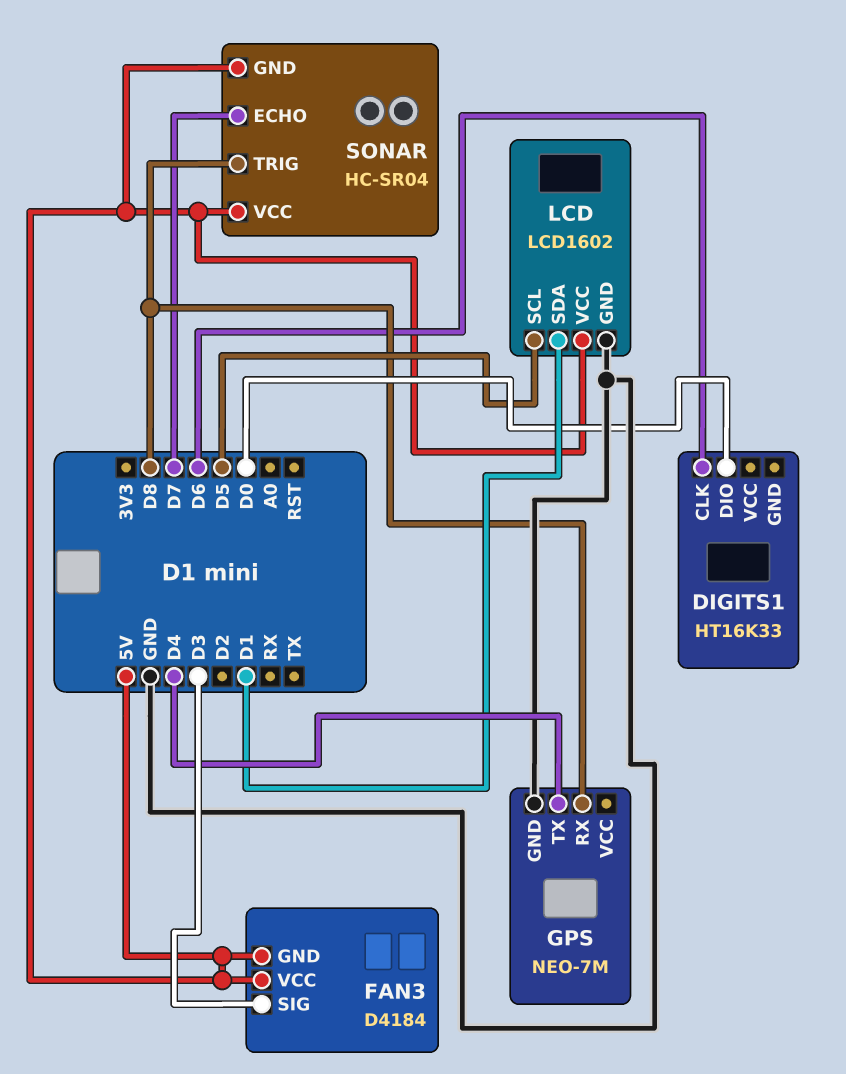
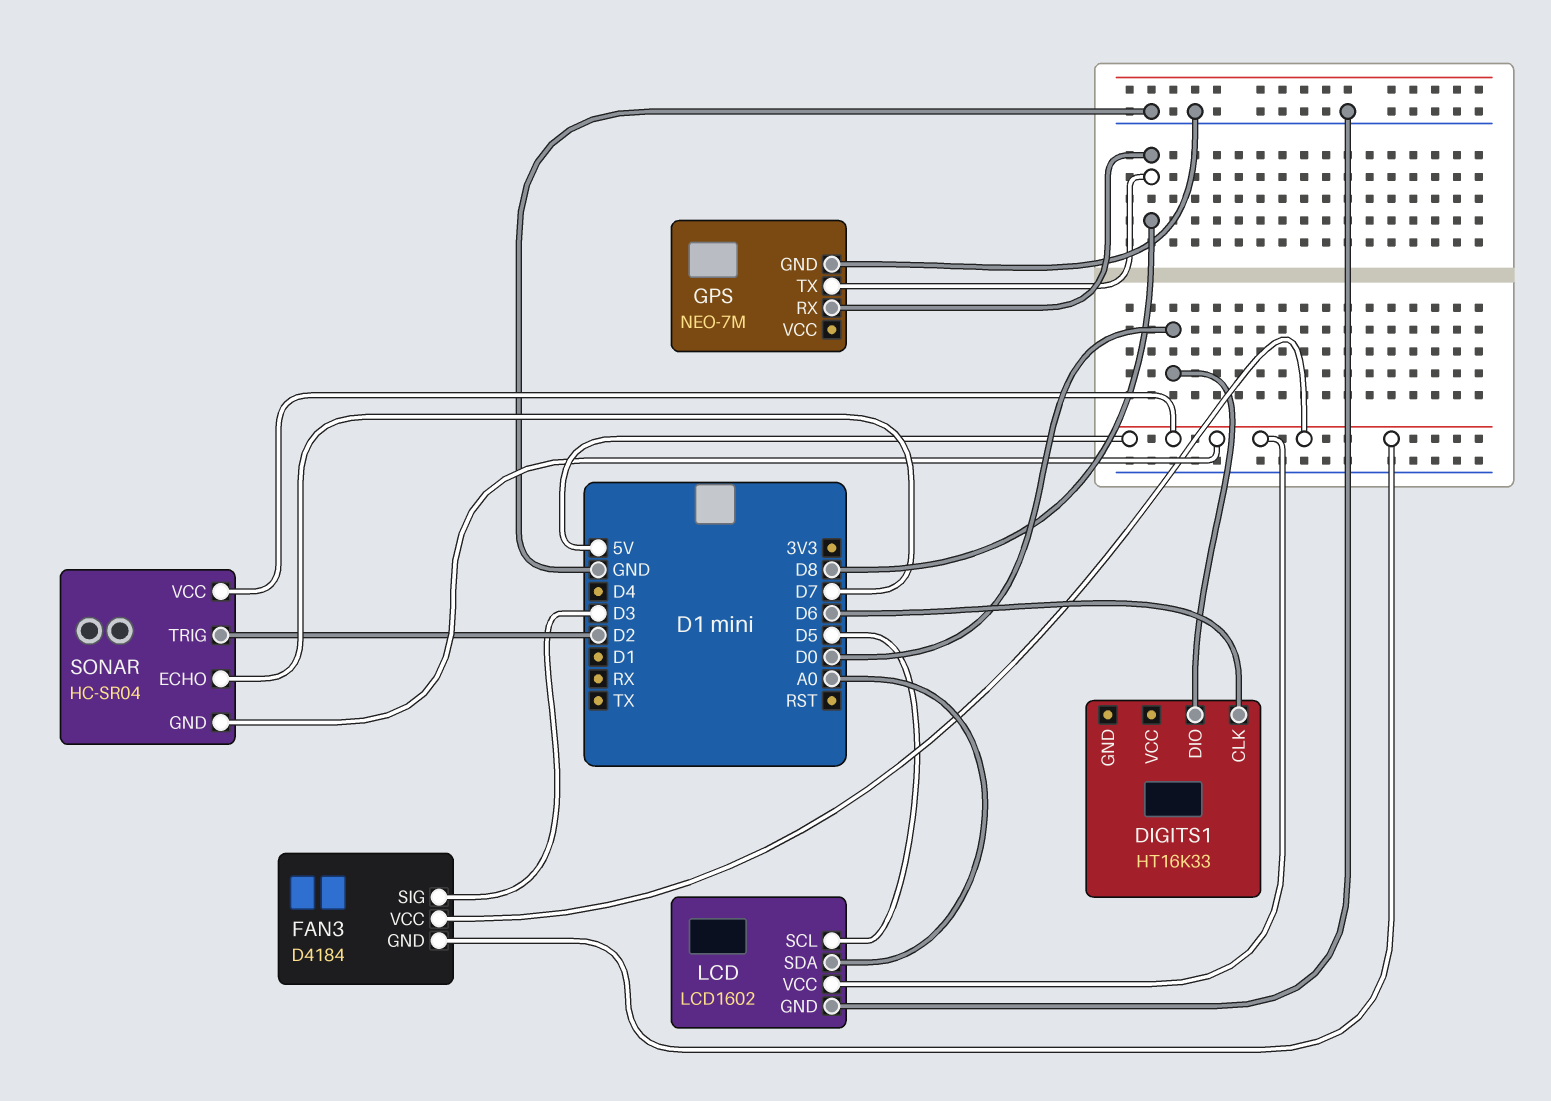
GPS pin TX: D4 -> D8
LCD pin SDA: D1 -> A0
SONAR pin TRIG: D8 -> D2

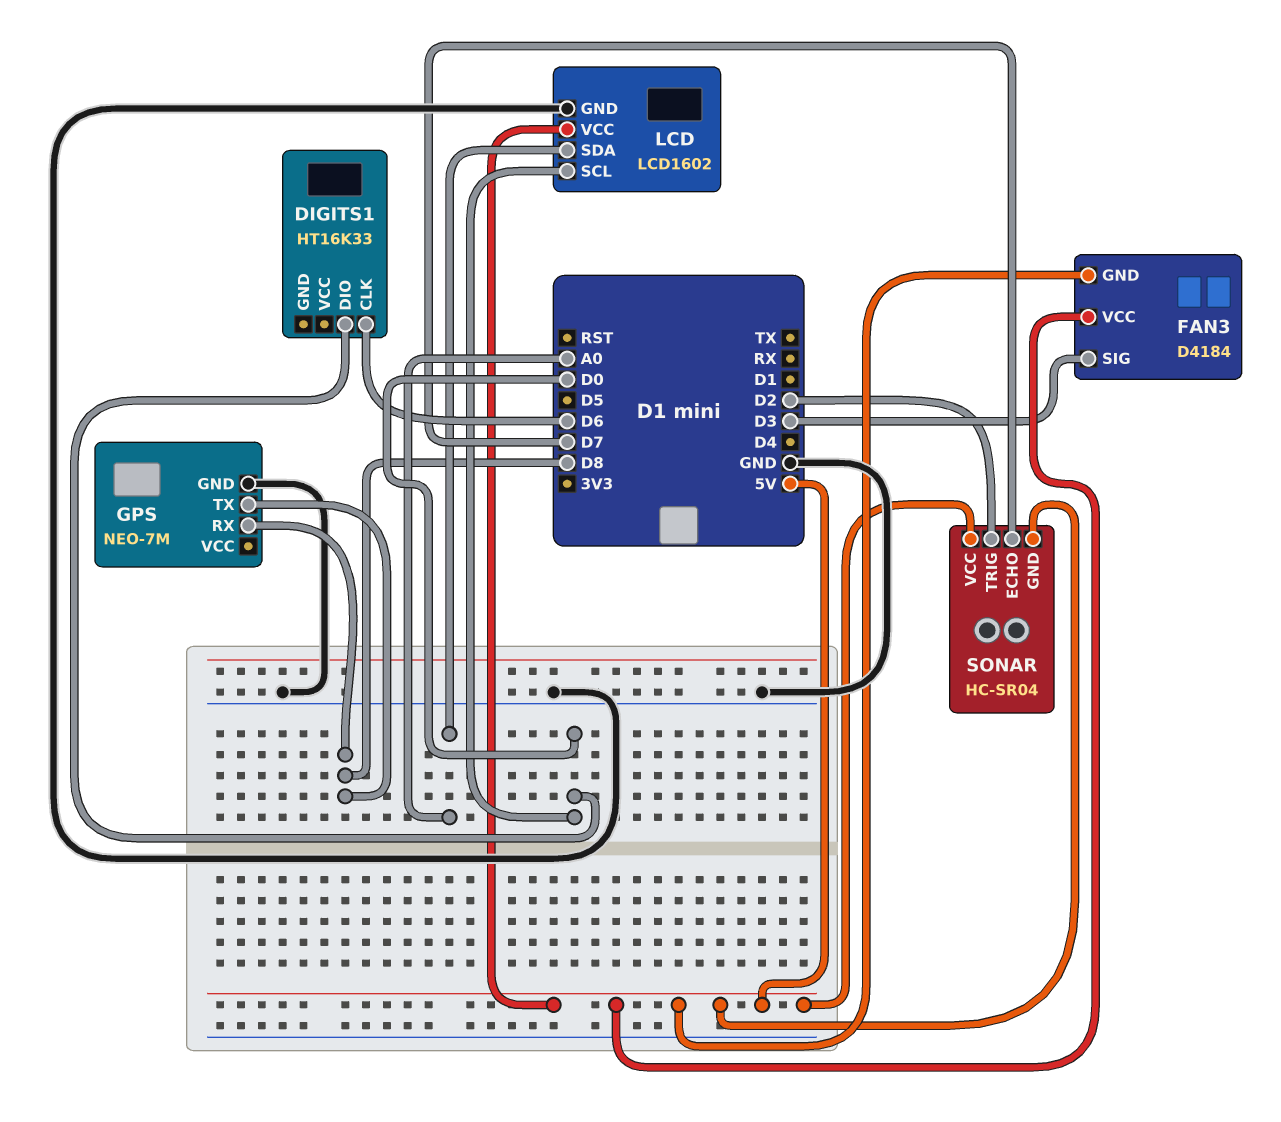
LCD pin SCL: D5 -> D0

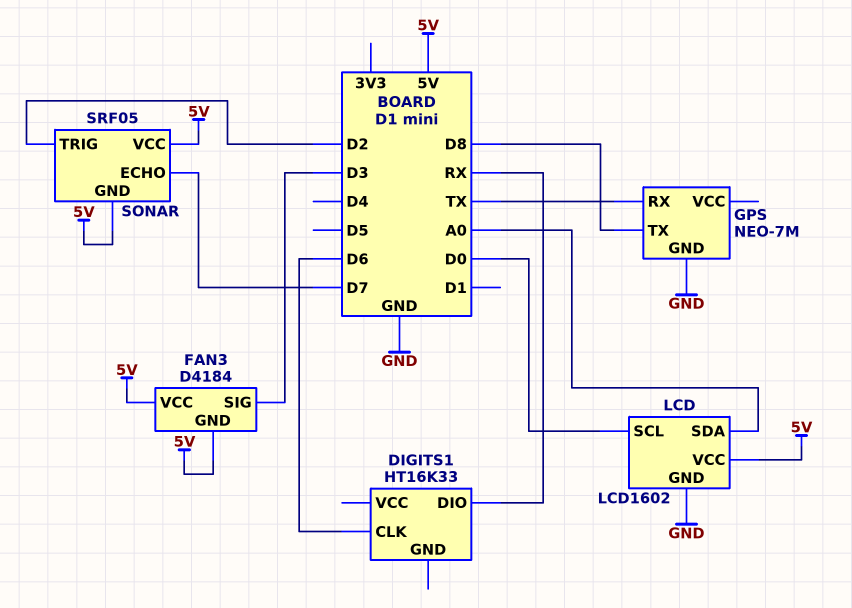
DIGITS1 pin DIO: D0 -> RX
GPS pin RX: D8 -> TX
SONAR: HC-SR04 -> SRF05

